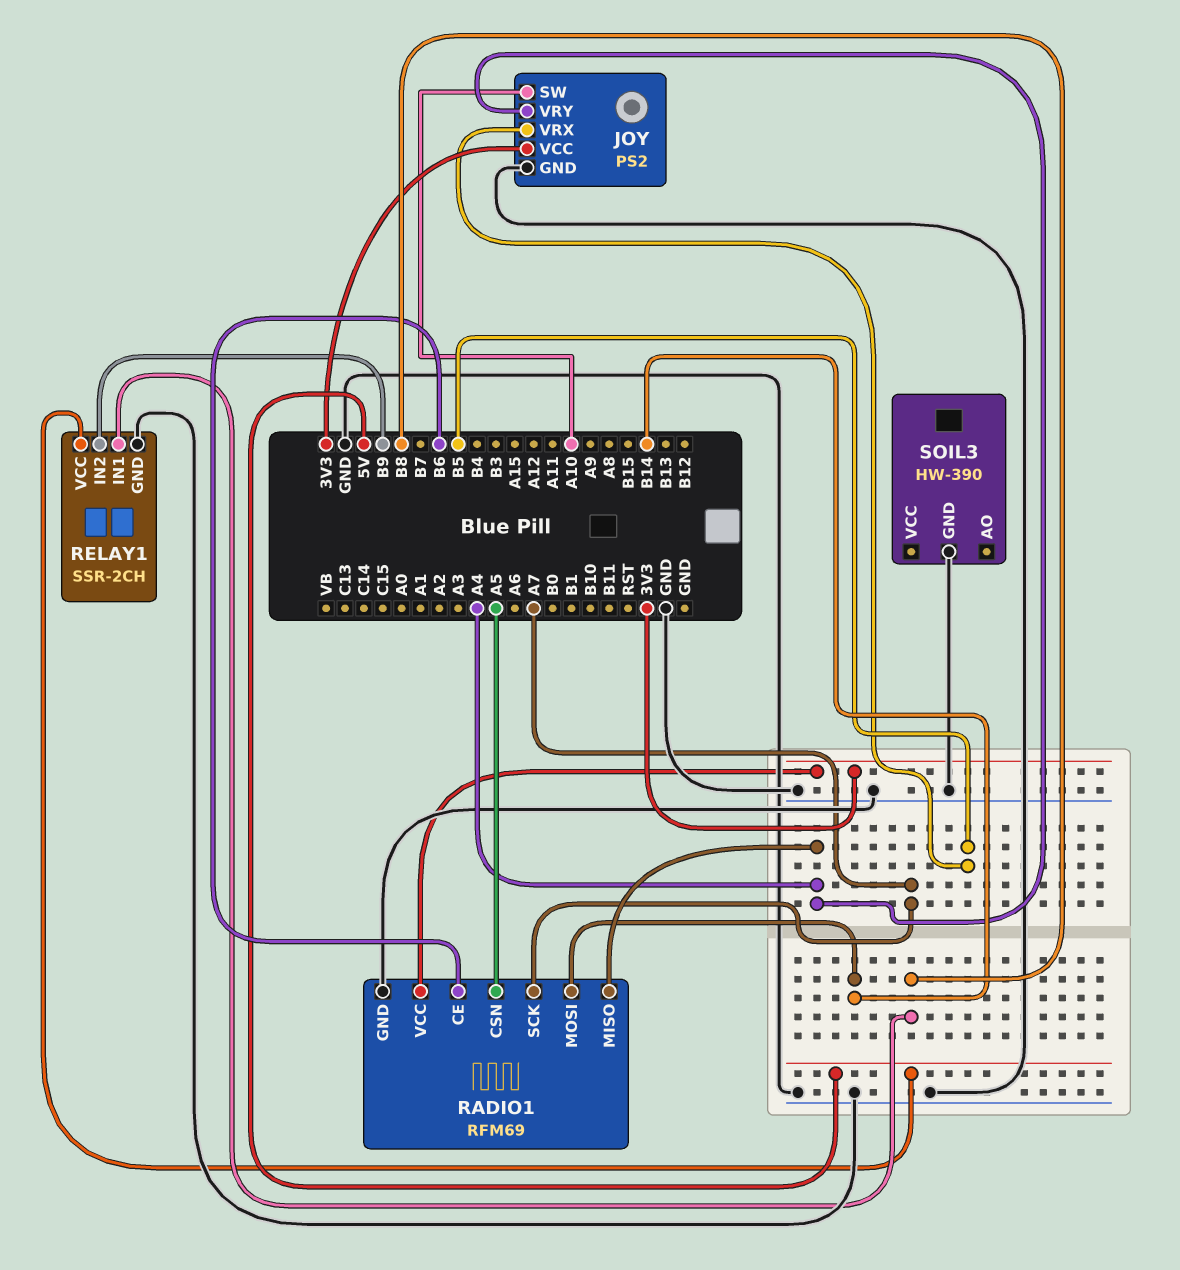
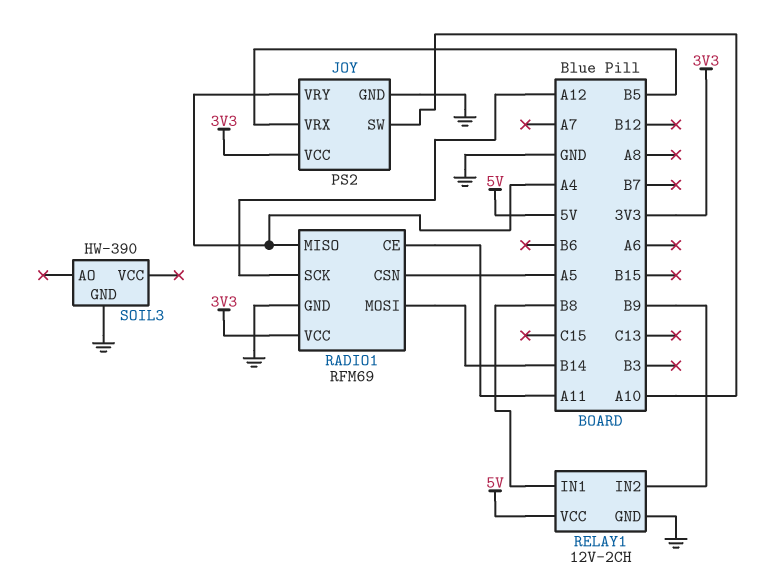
RADIO1 pin CE: B6 -> A11
RADIO1 pin SCK: A7 -> A12
RELAY1: SSR-2CH -> 12V-2CH

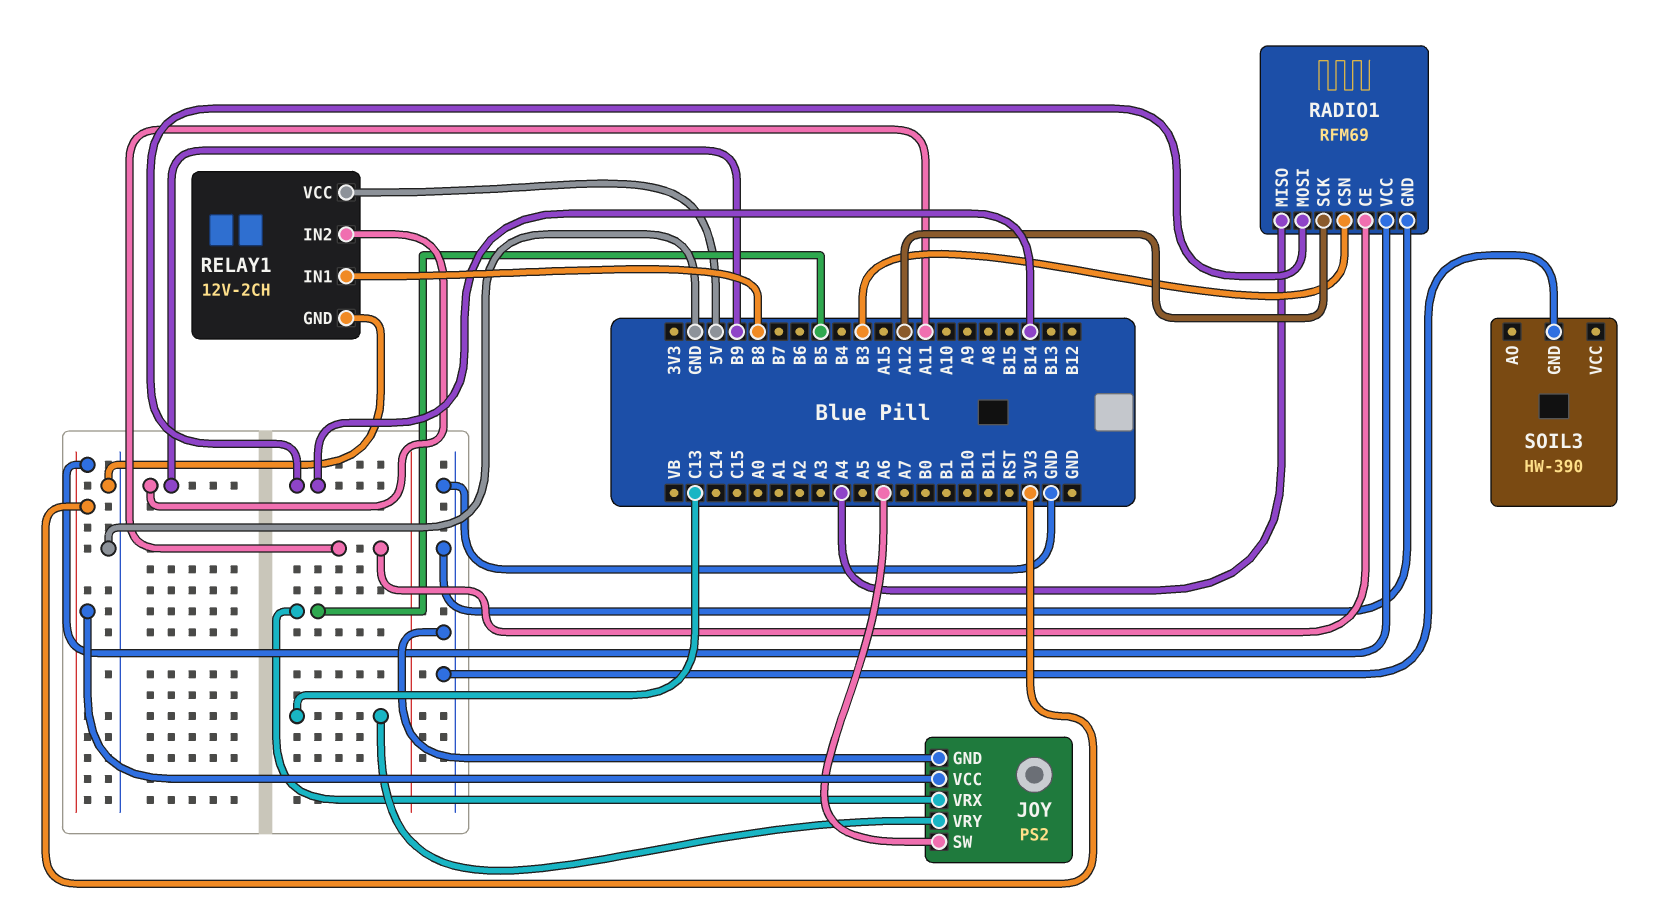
JOY pin SW: A10 -> A6
JOY pin VRY: A4 -> C13
RADIO1 pin CSN: A5 -> B3

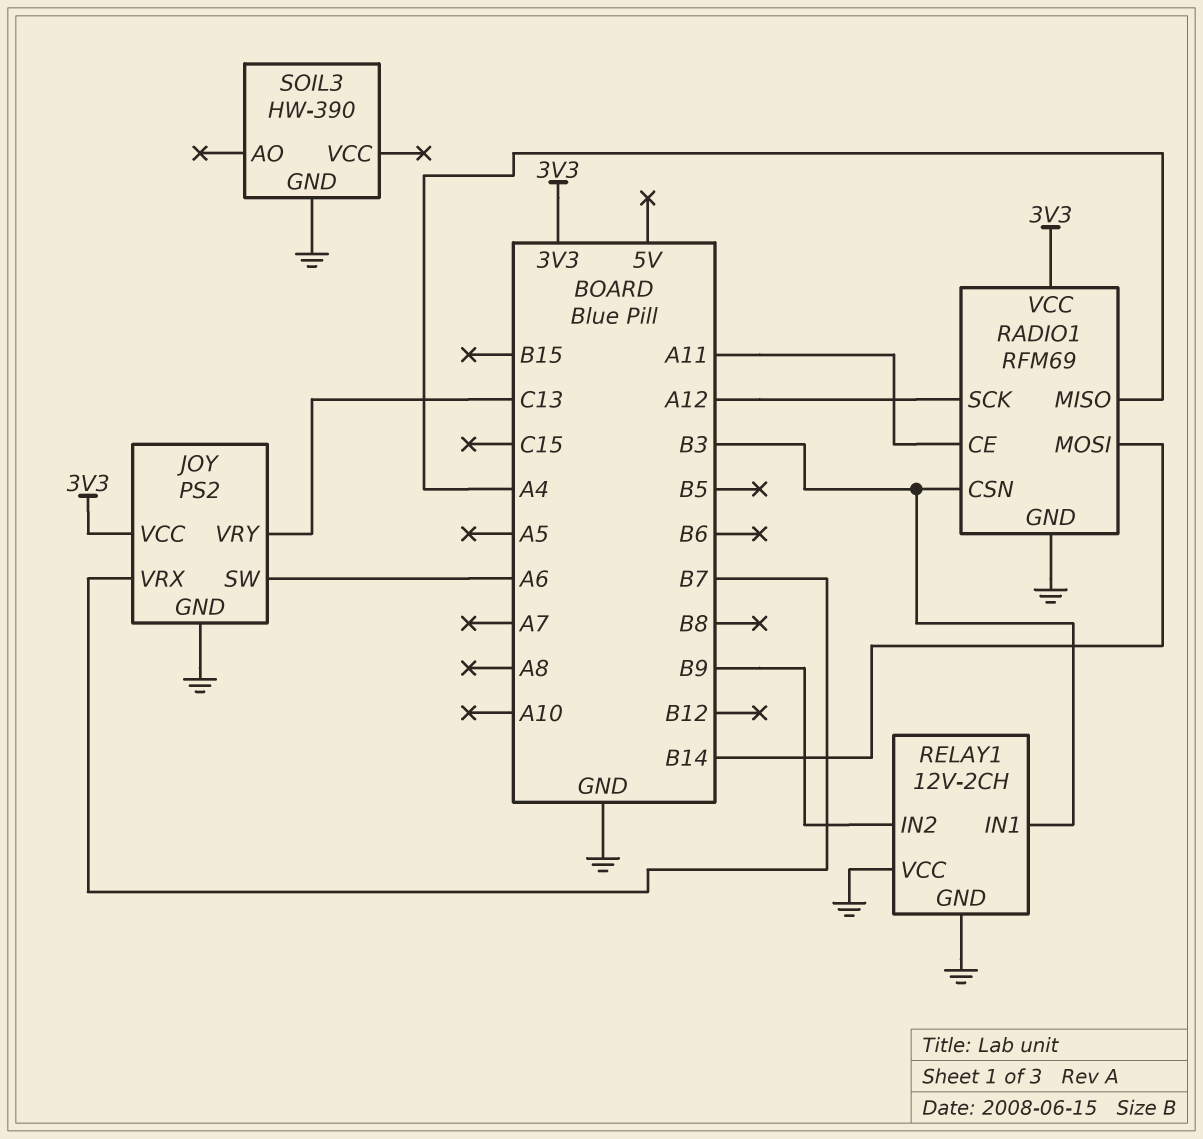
JOY pin VRX: B5 -> B7
RELAY1 pin IN1: B8 -> B3
RELAY1 pin VCC: 5V -> GND

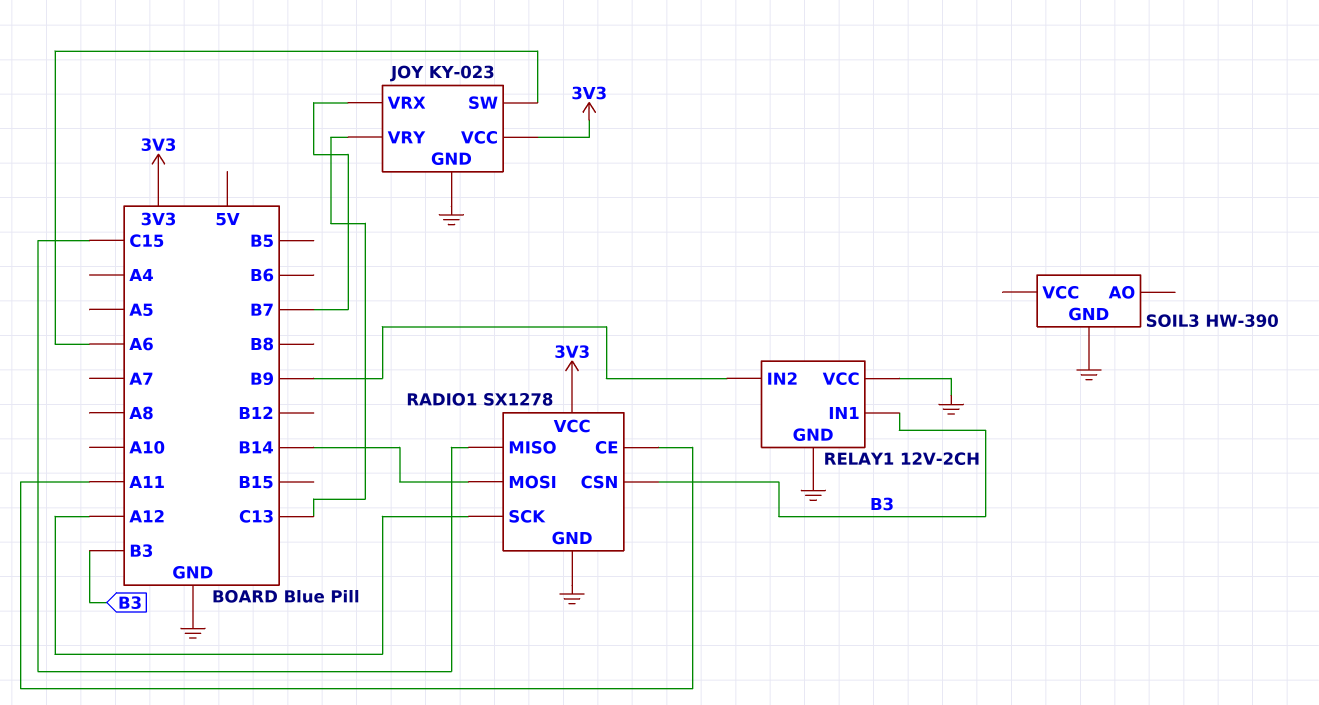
JOY: PS2 -> KY-023
RADIO1: RFM69 -> SX1278
RADIO1 pin MISO: A4 -> C15

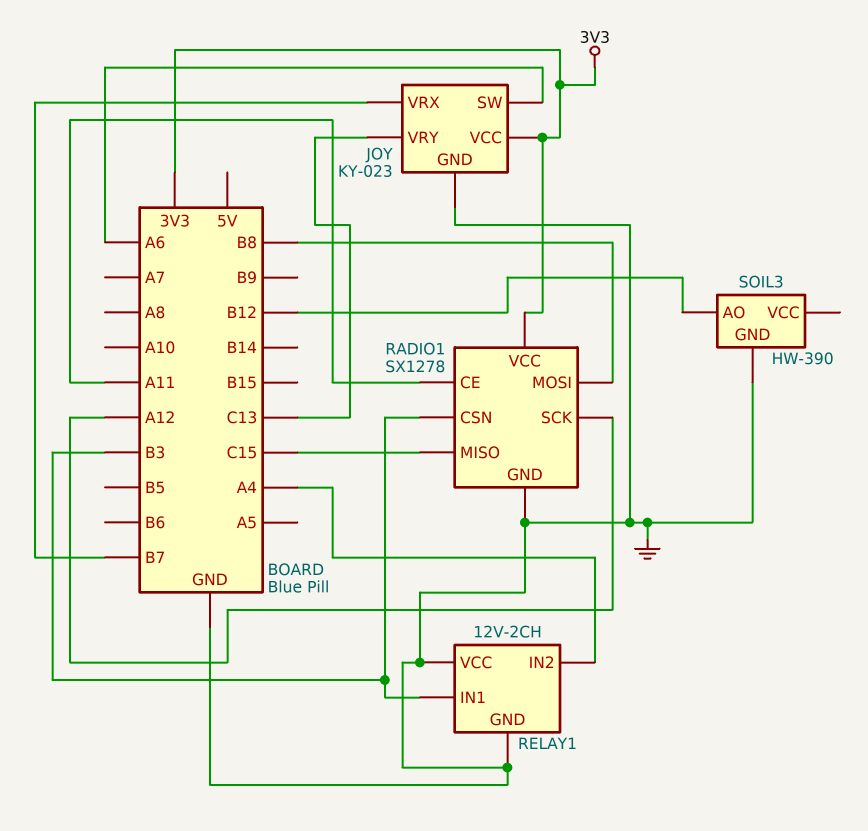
RADIO1 pin MOSI: B14 -> B8
RELAY1 pin IN2: B9 -> A4
SOIL3 pin AO: none -> B12

